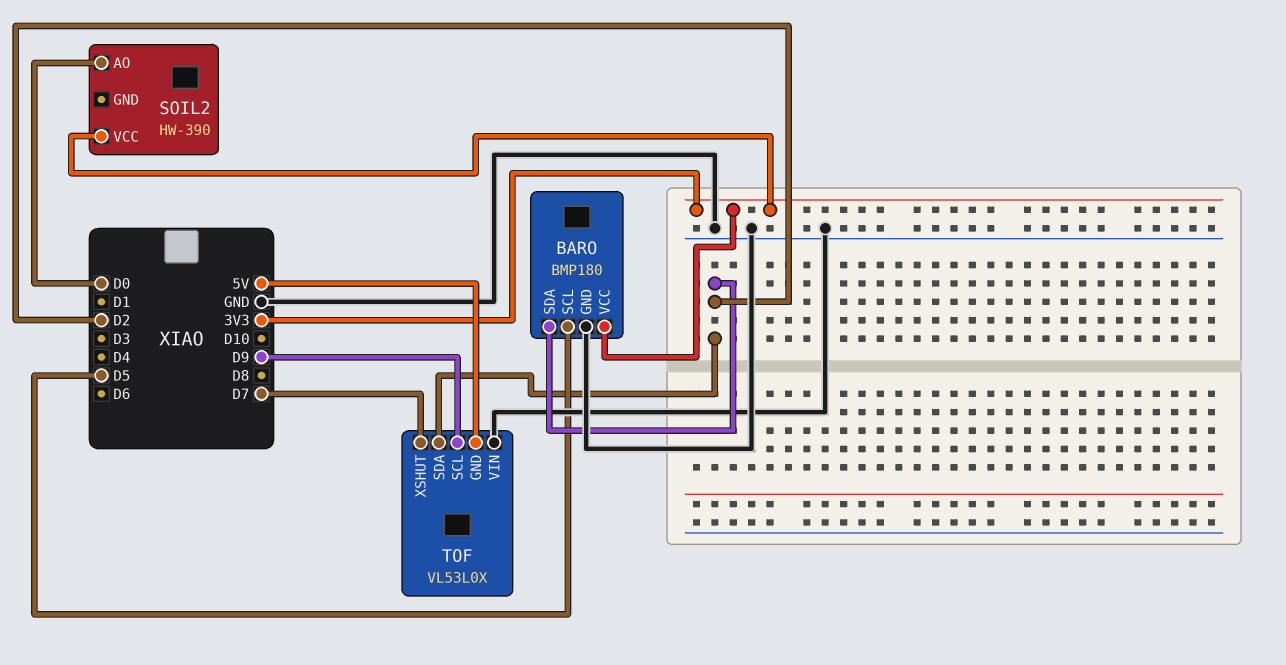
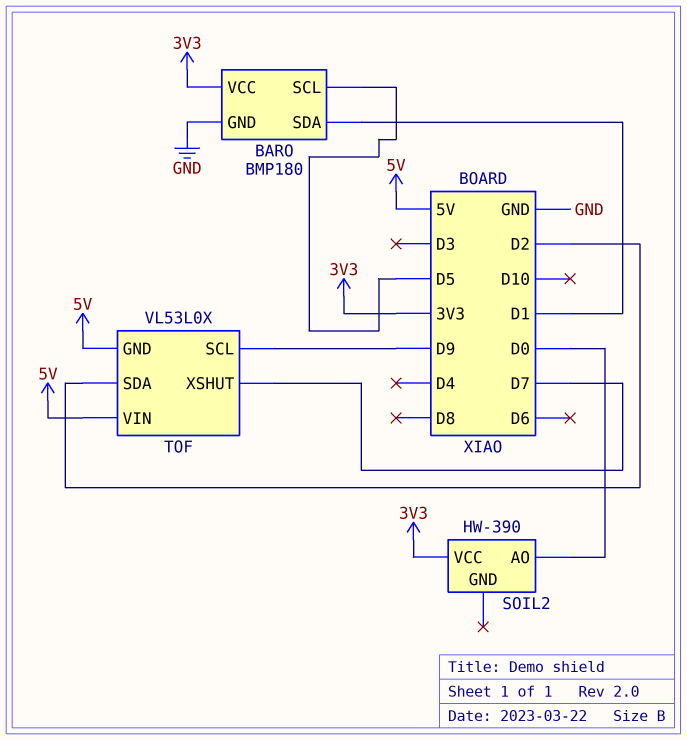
BARO pin SDA: D2 -> D1
TOF pin VIN: GND -> 5V

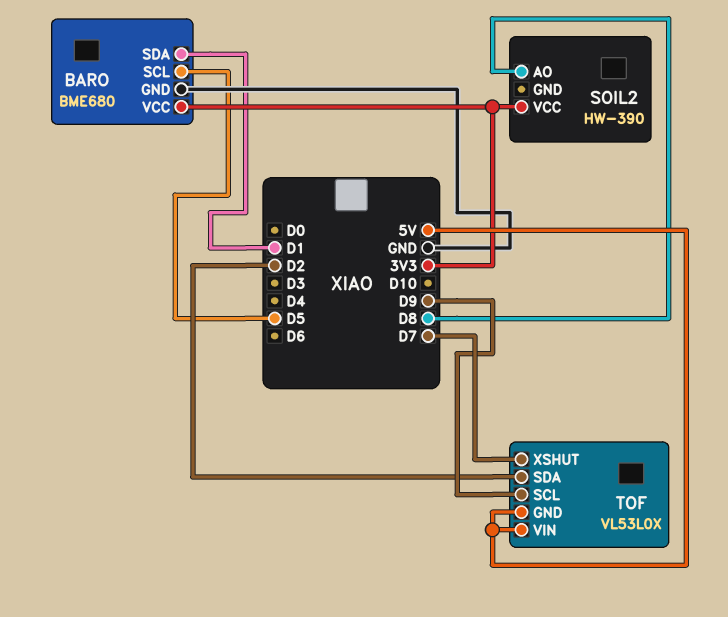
BARO: BMP180 -> BME680
SOIL2 pin AO: D0 -> D8

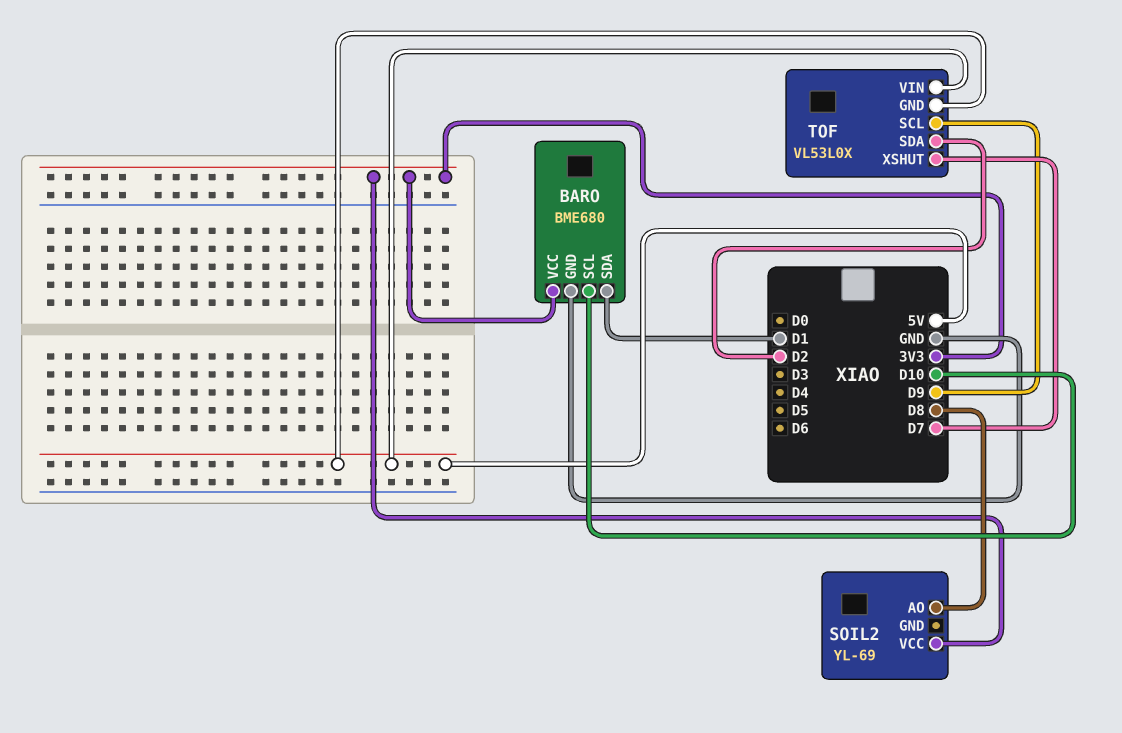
BARO pin SCL: D5 -> D10
SOIL2: HW-390 -> YL-69

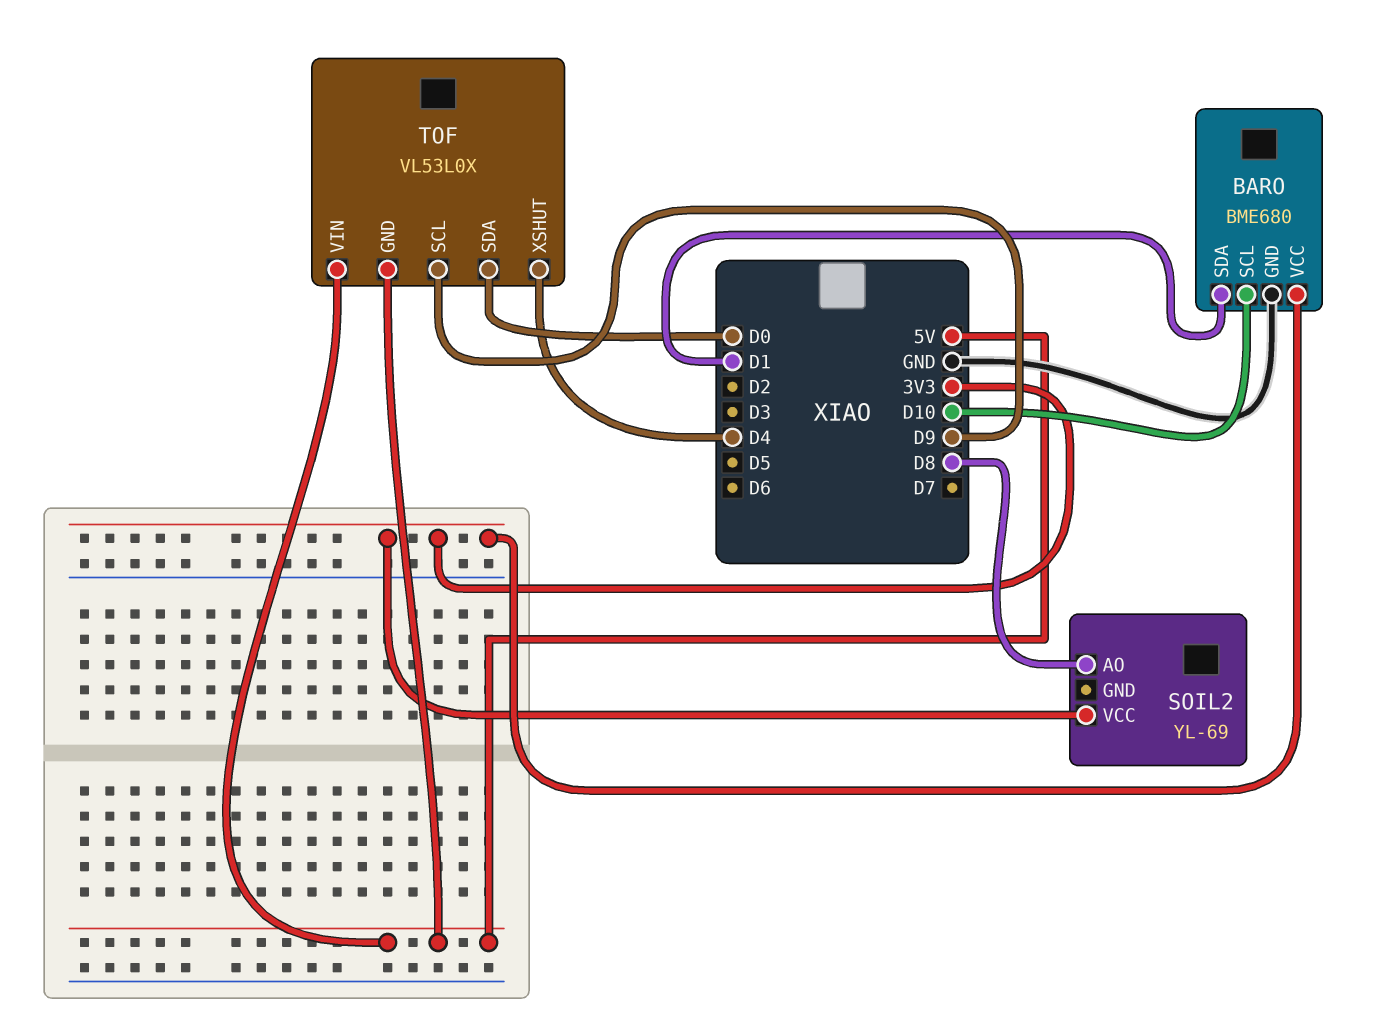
TOF pin SDA: D2 -> D0
TOF pin XSHUT: D7 -> D4

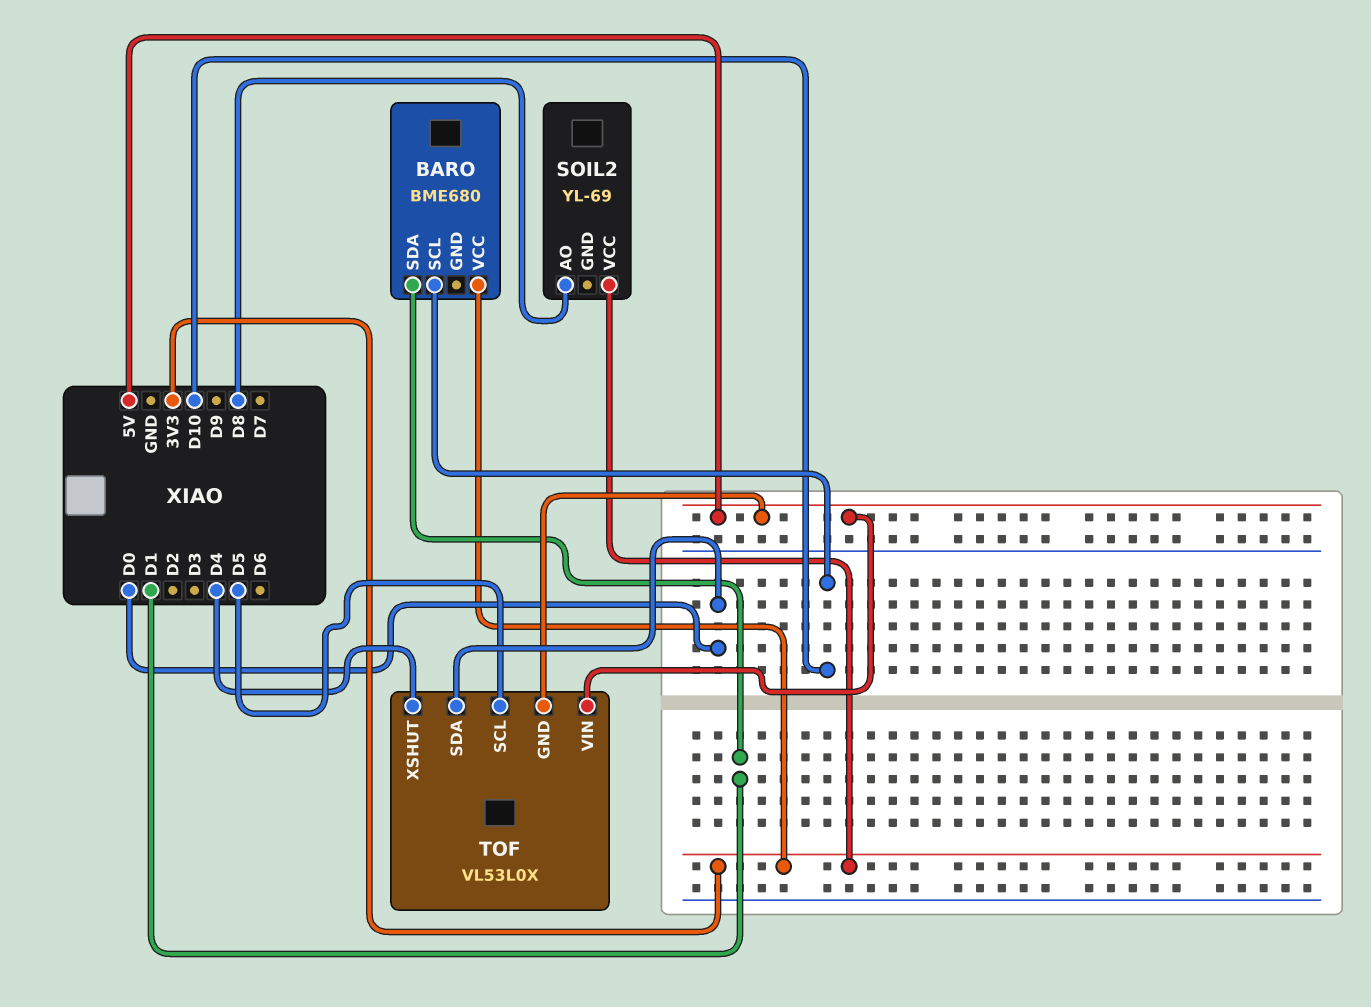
BARO pin GND: GND -> none
TOF pin SCL: D9 -> D5

